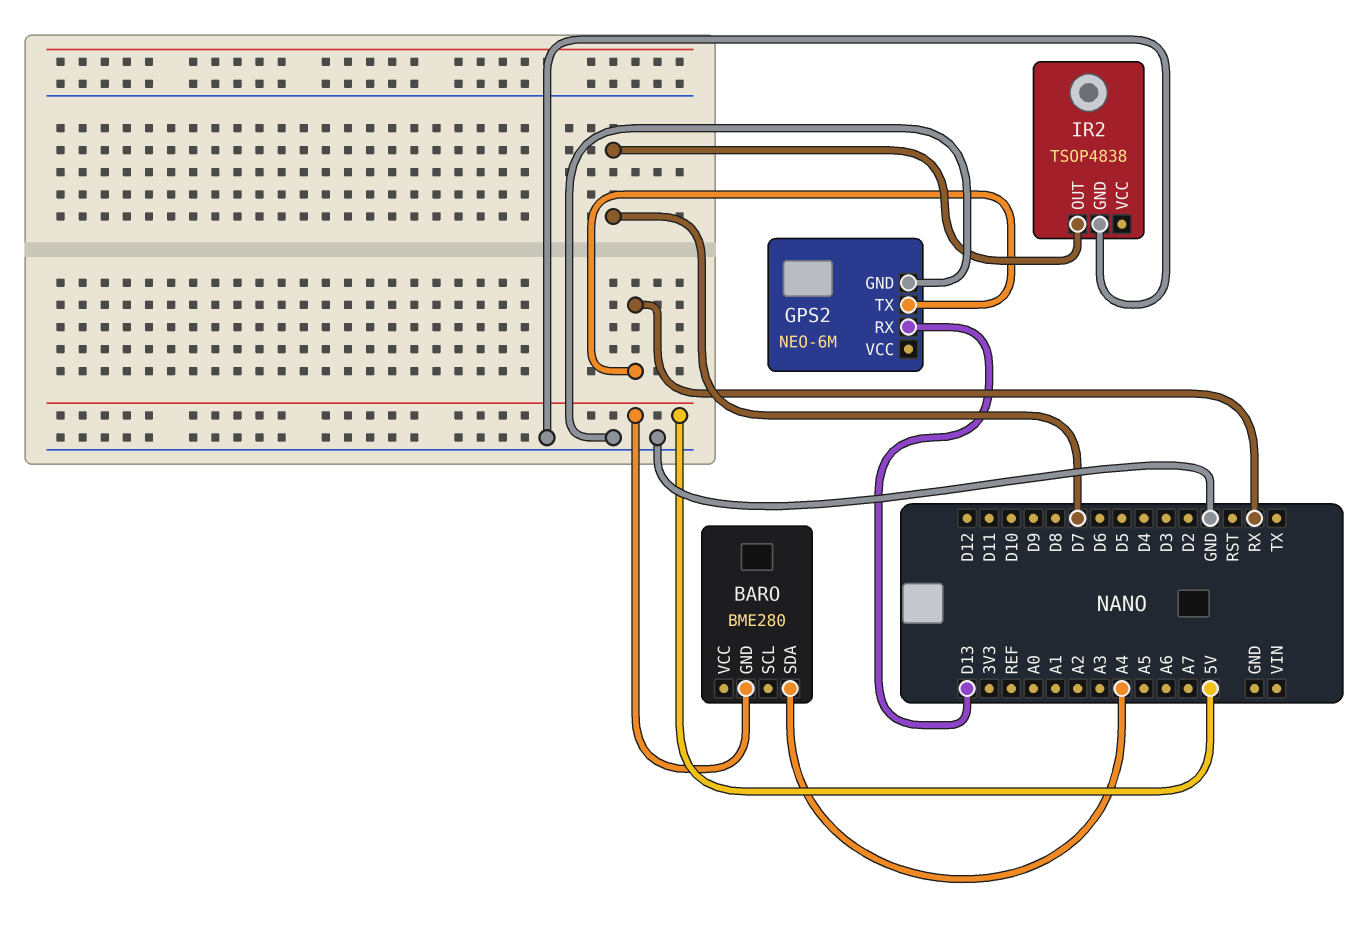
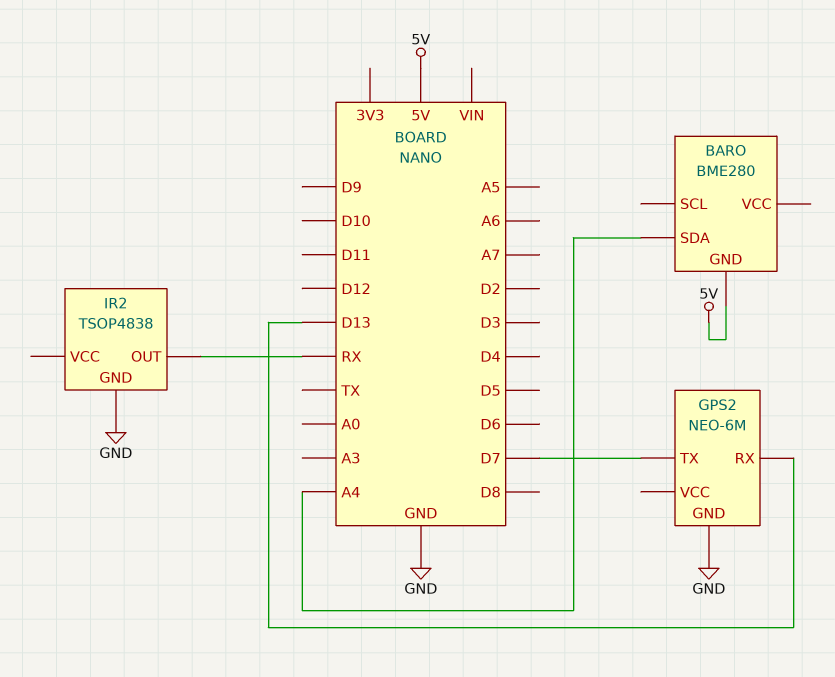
GPS2 pin TX: RX -> D7
IR2 pin OUT: D7 -> RX

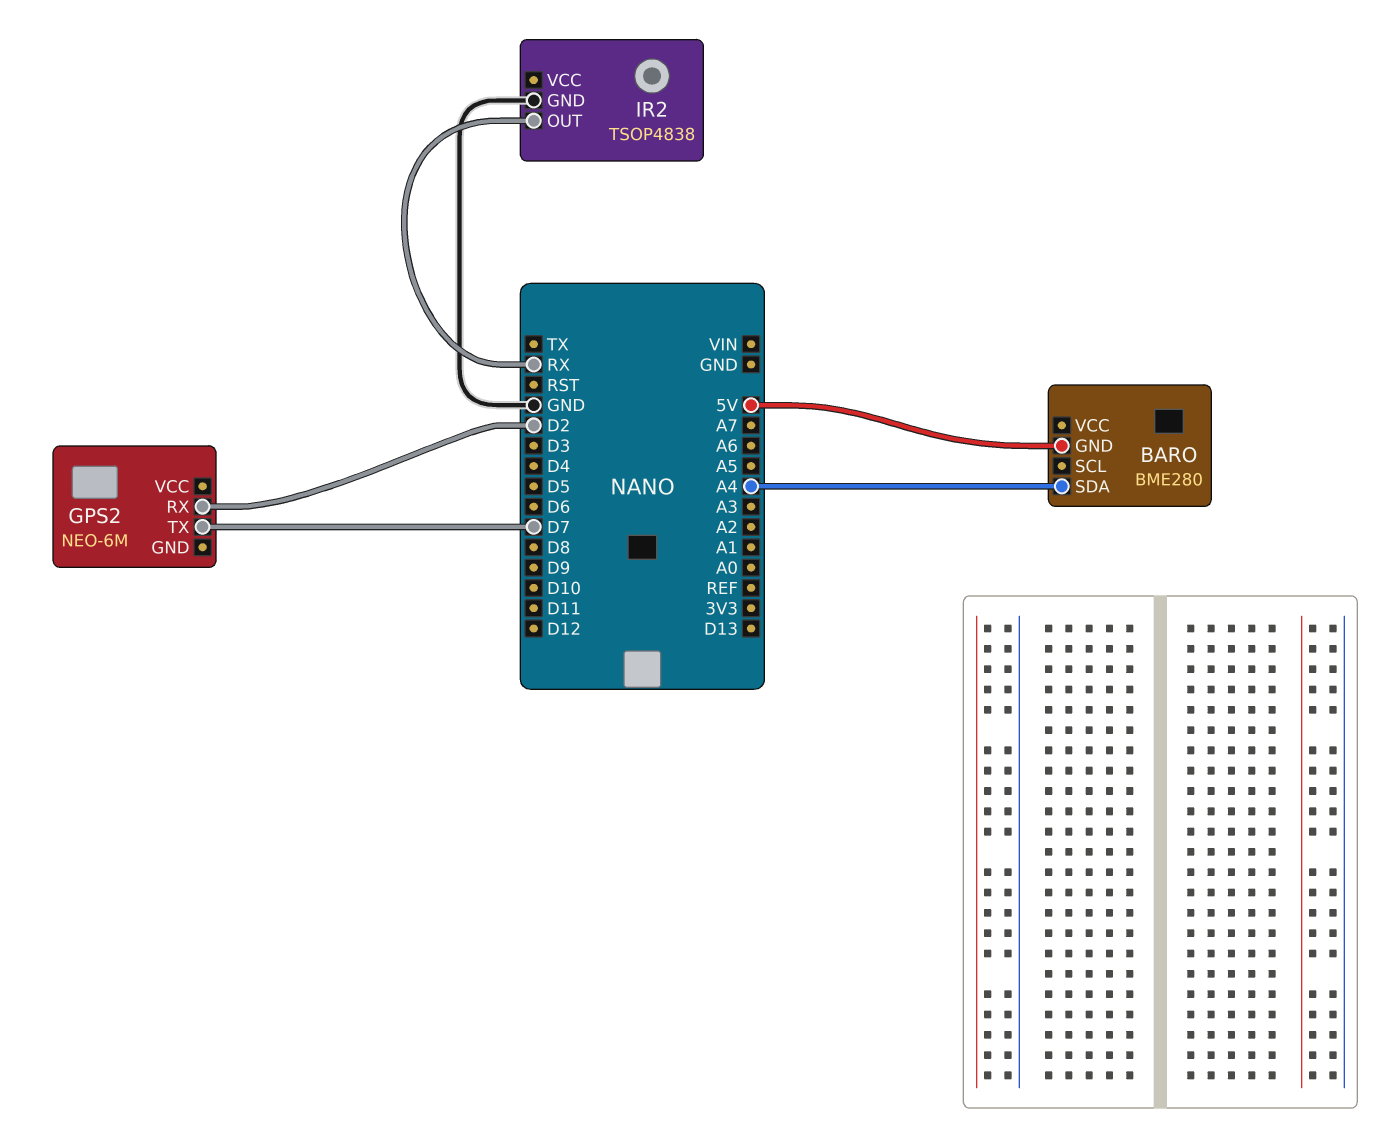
GPS2 pin GND: GND -> none
GPS2 pin RX: D13 -> D2

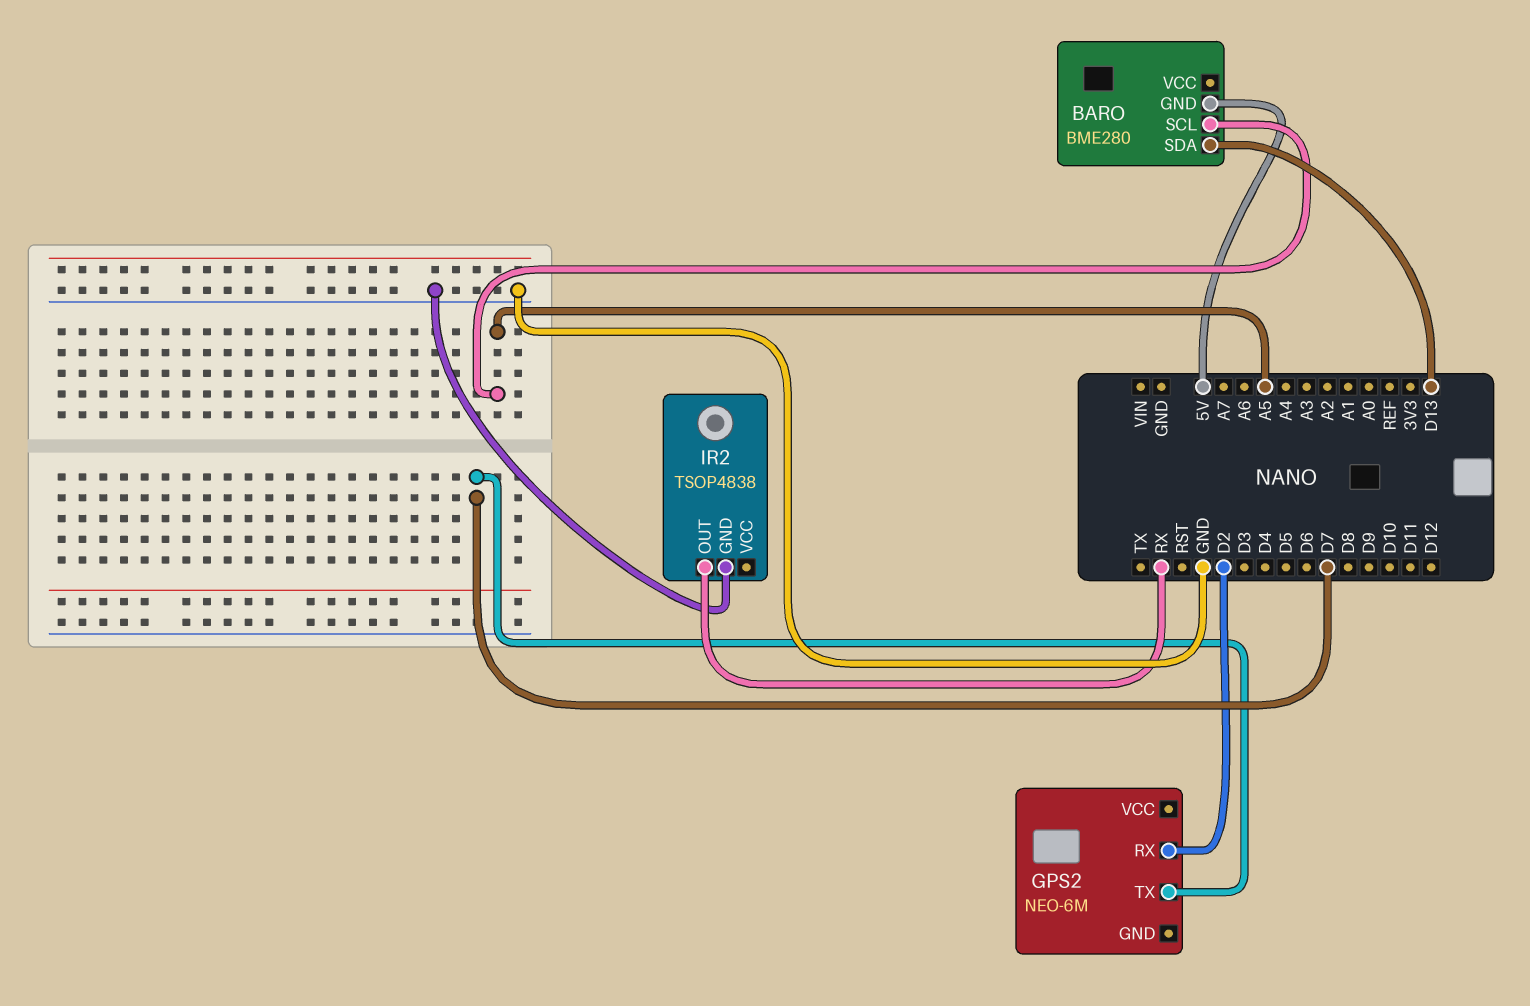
BARO pin SCL: none -> A5
BARO pin SDA: A4 -> D13

